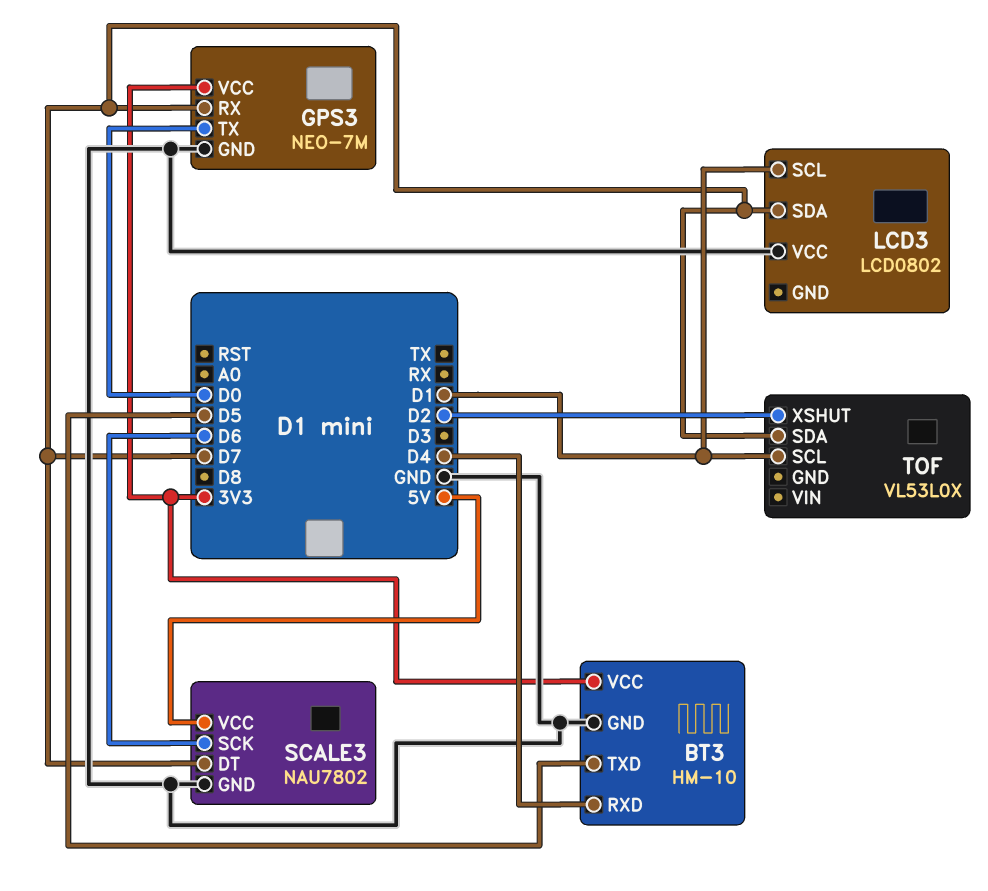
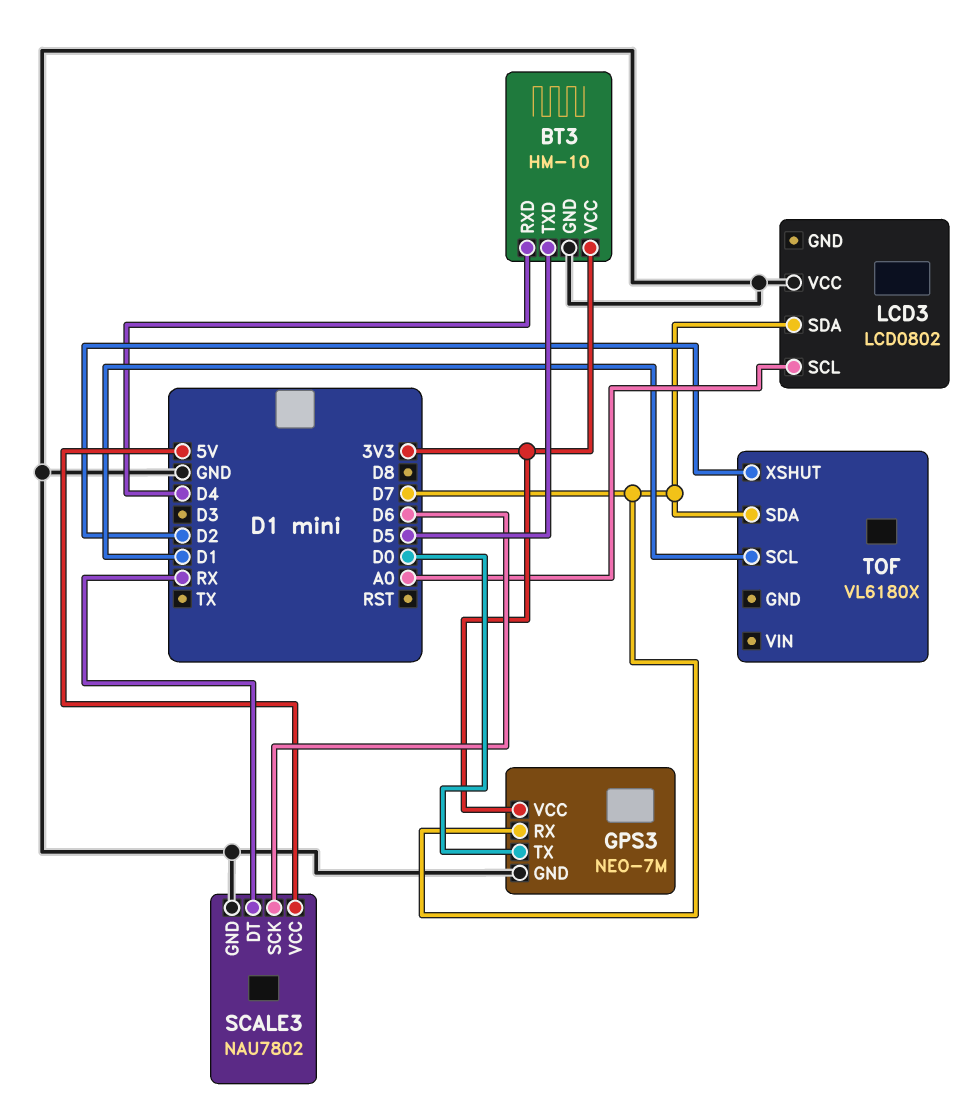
LCD3 pin SCL: D1 -> A0
SCALE3 pin DT: D7 -> RX
TOF: VL53L0X -> VL6180X

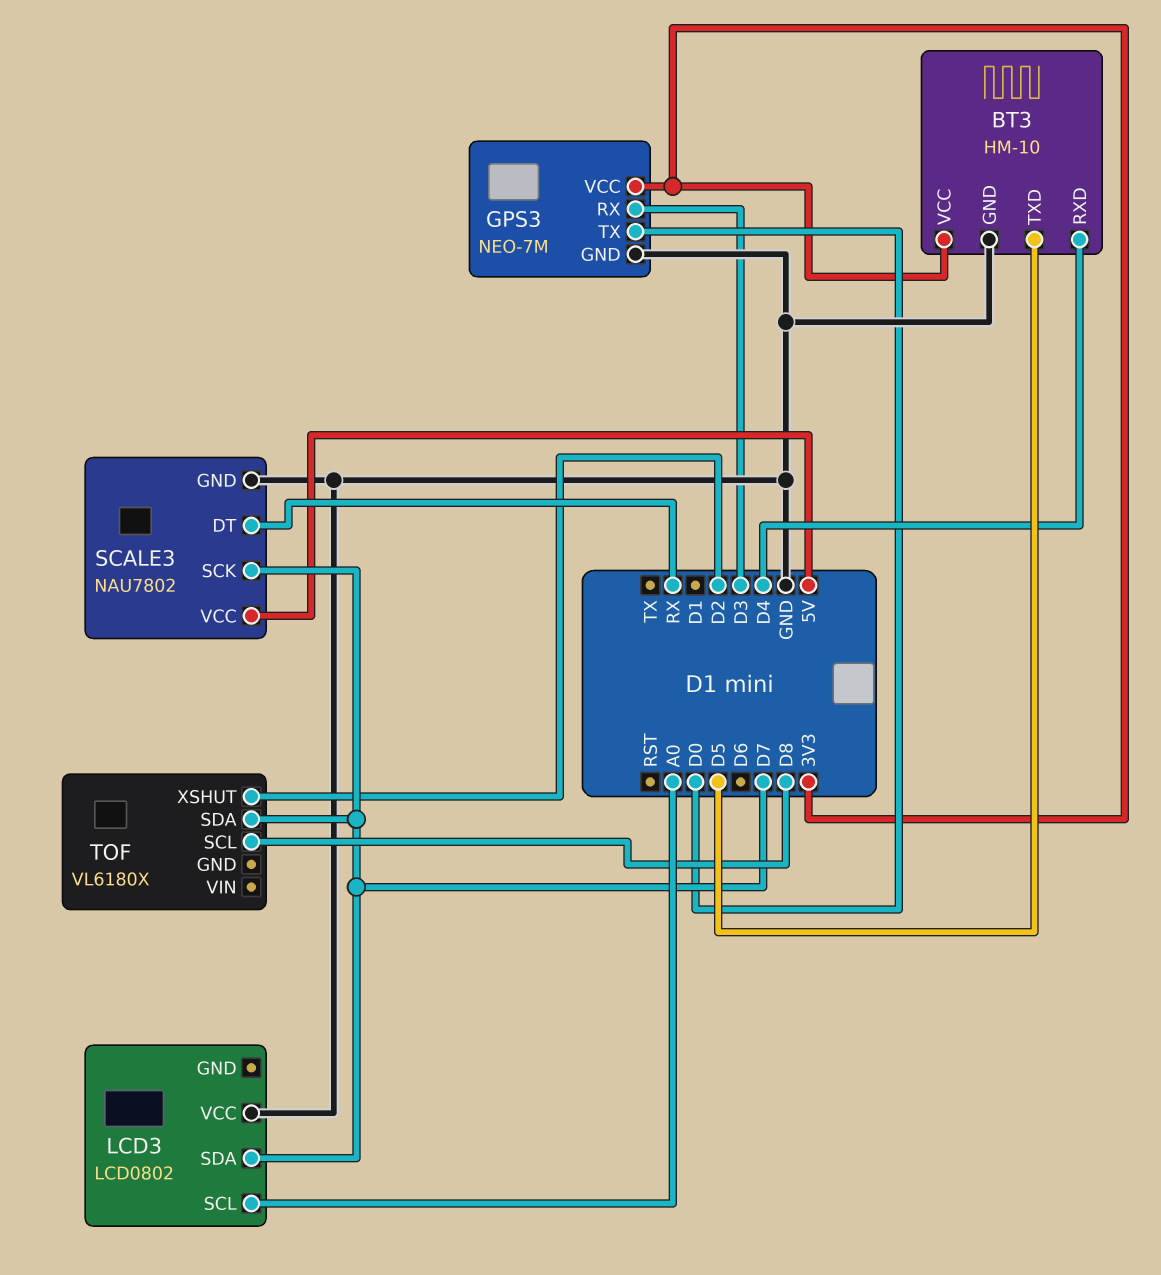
GPS3 pin RX: D7 -> D3
SCALE3 pin SCK: D6 -> D7
TOF pin SCL: D1 -> D8

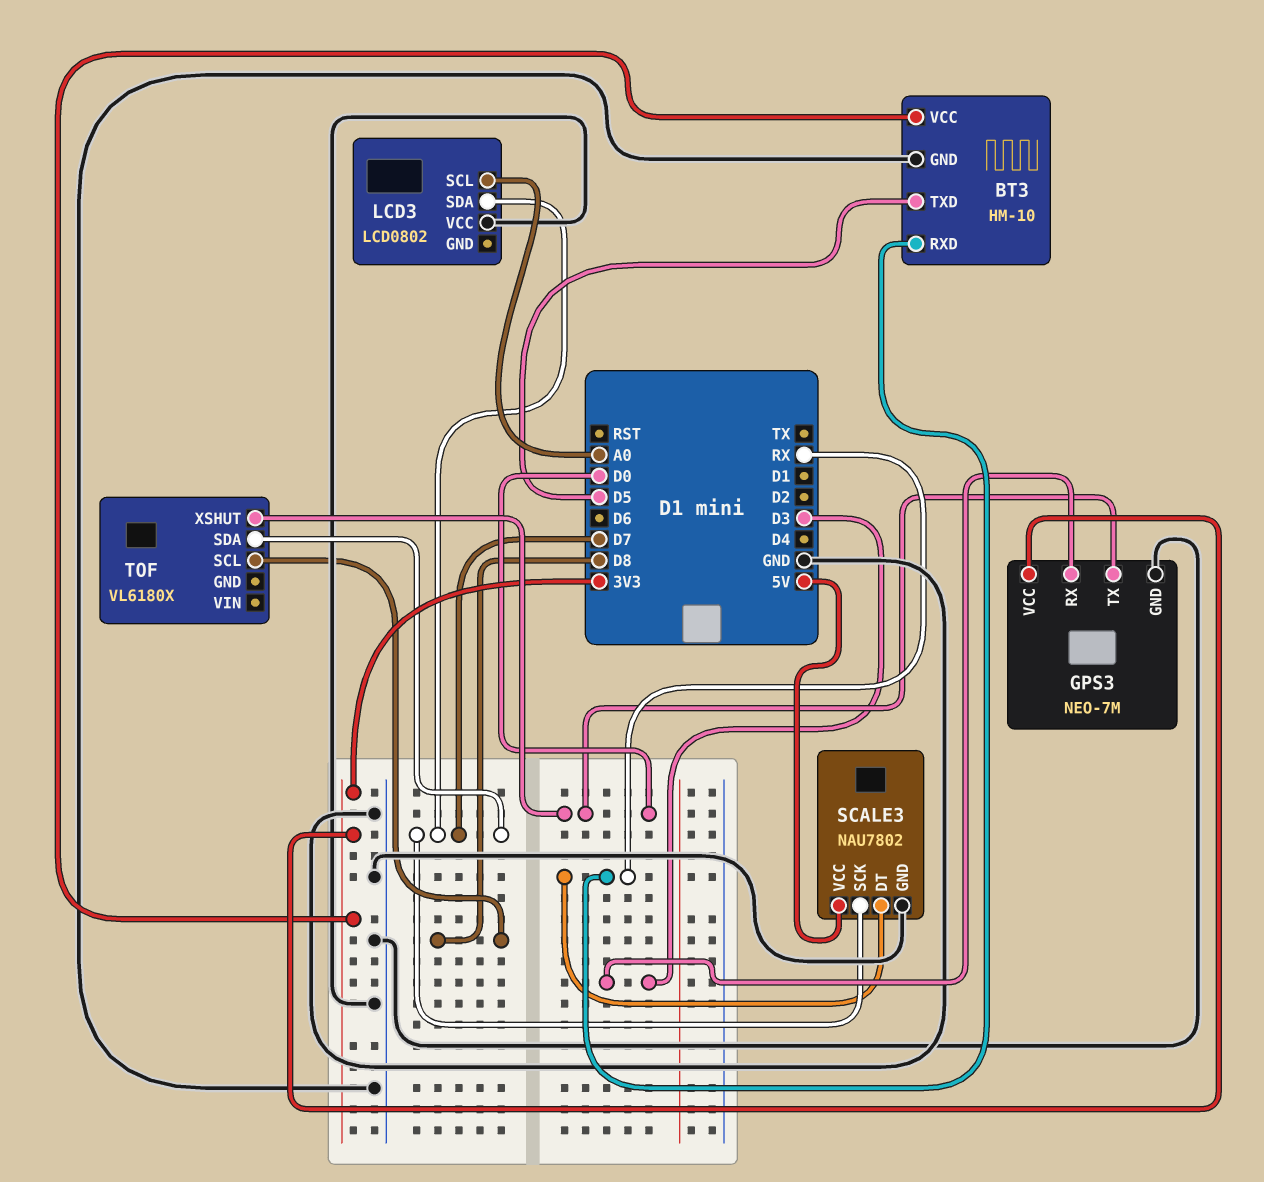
BT3 pin RXD: D4 -> RX
TOF pin XSHUT: D2 -> D0

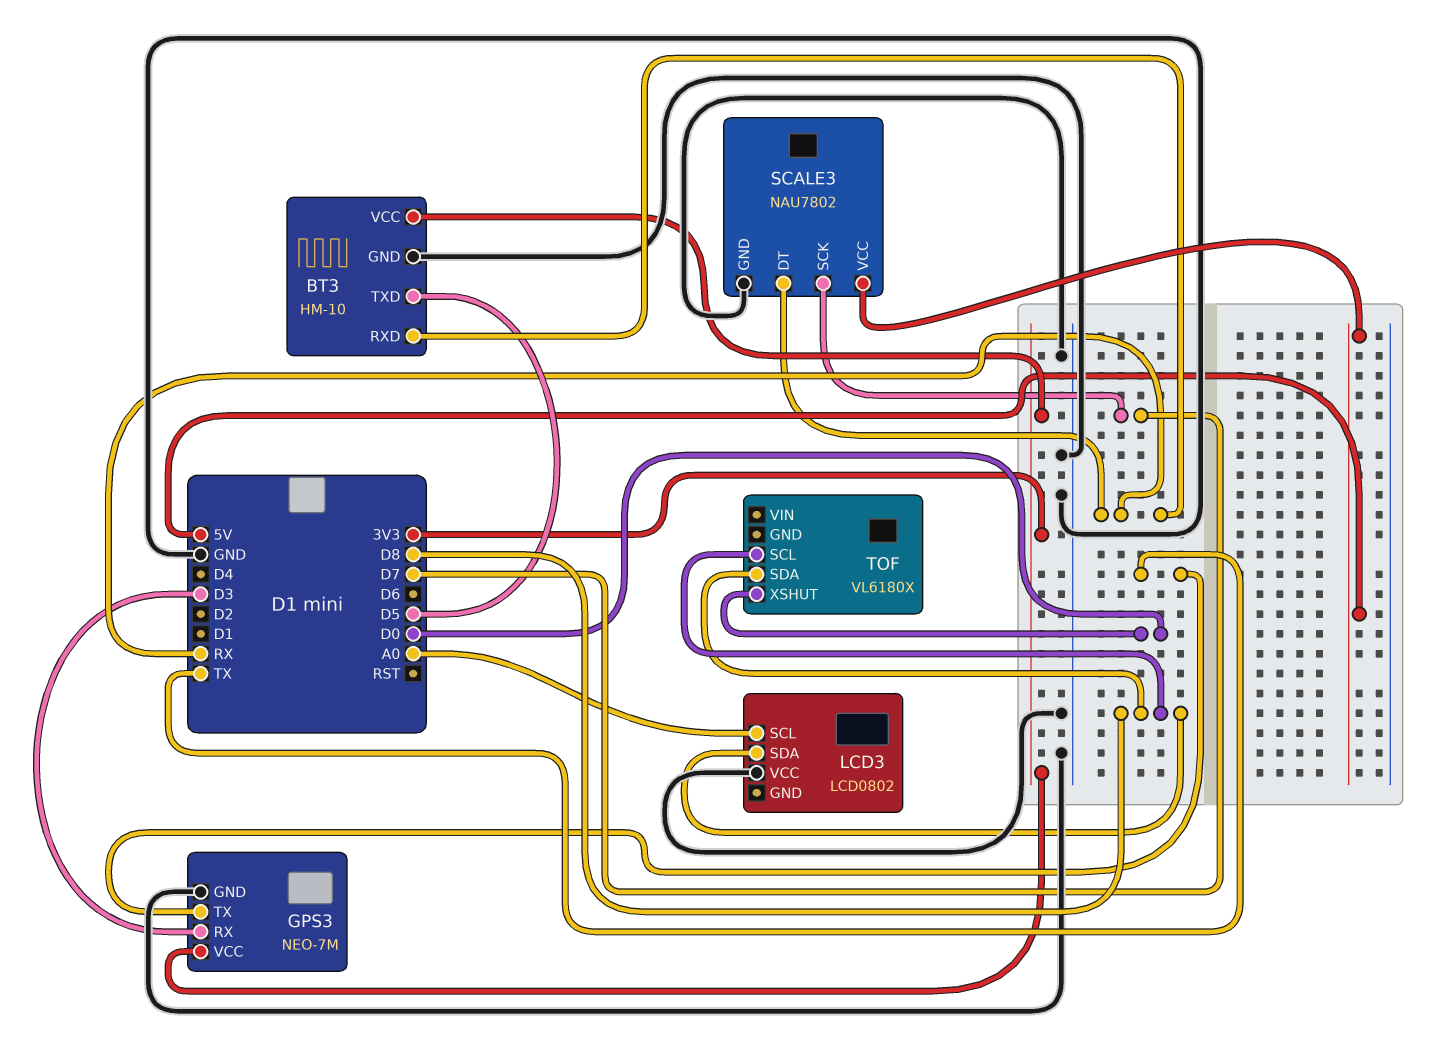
GPS3 pin TX: D0 -> TX
LCD3 pin SDA: D7 -> D8
TOF pin SDA: D7 -> D8

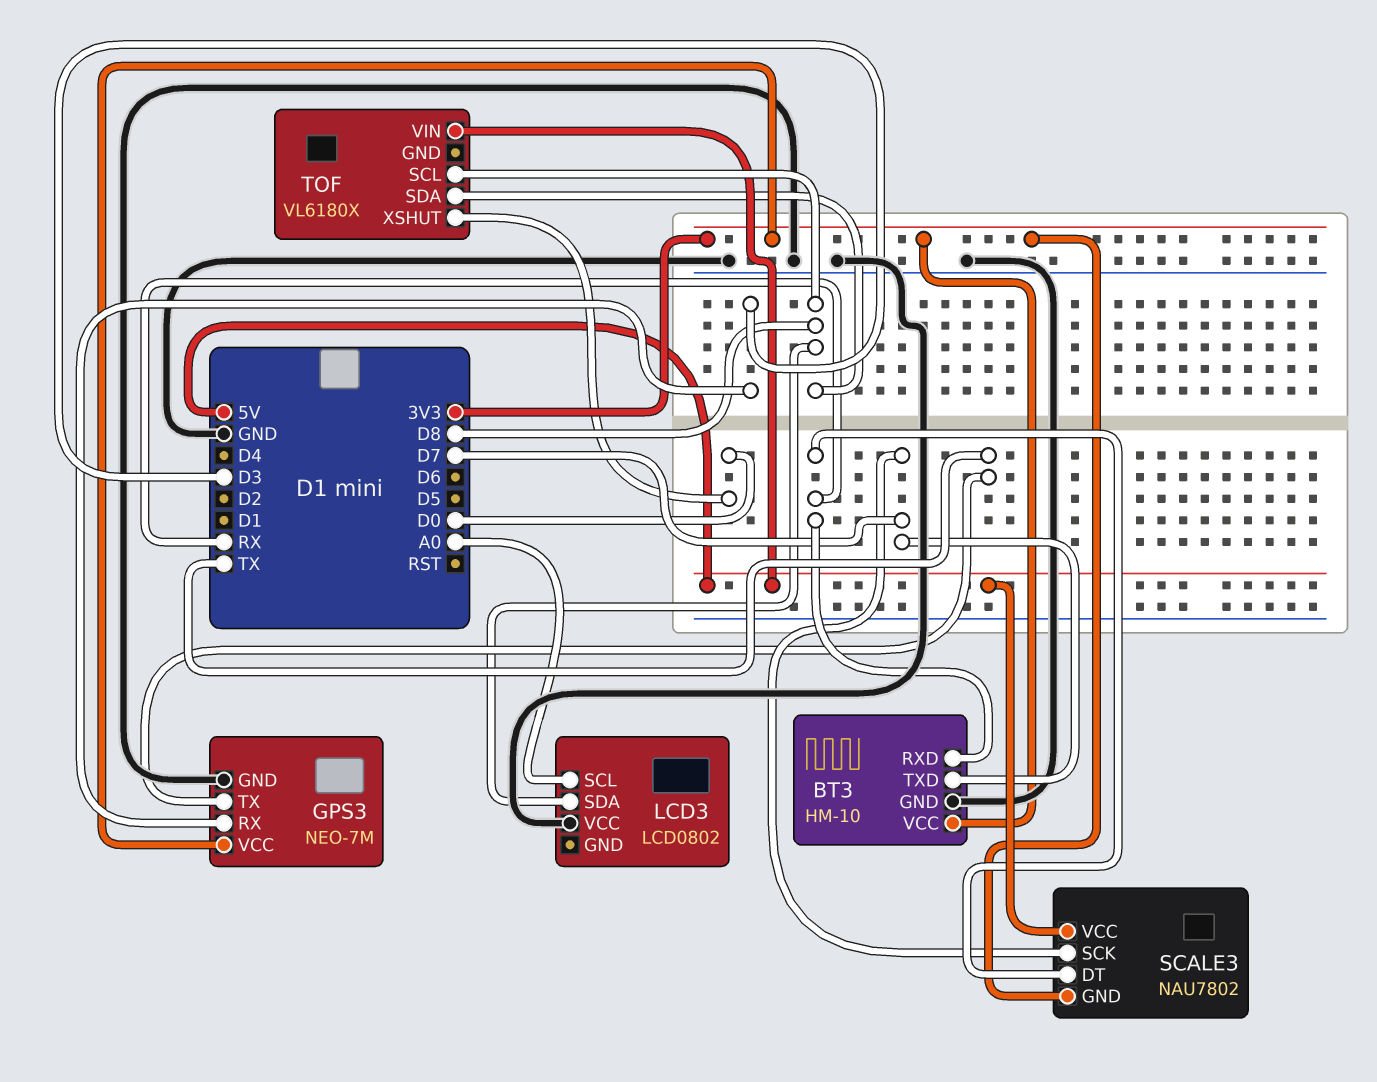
BT3 pin TXD: D5 -> D7
SCALE3 pin GND: GND -> 3V3
TOF pin VIN: none -> 5V

